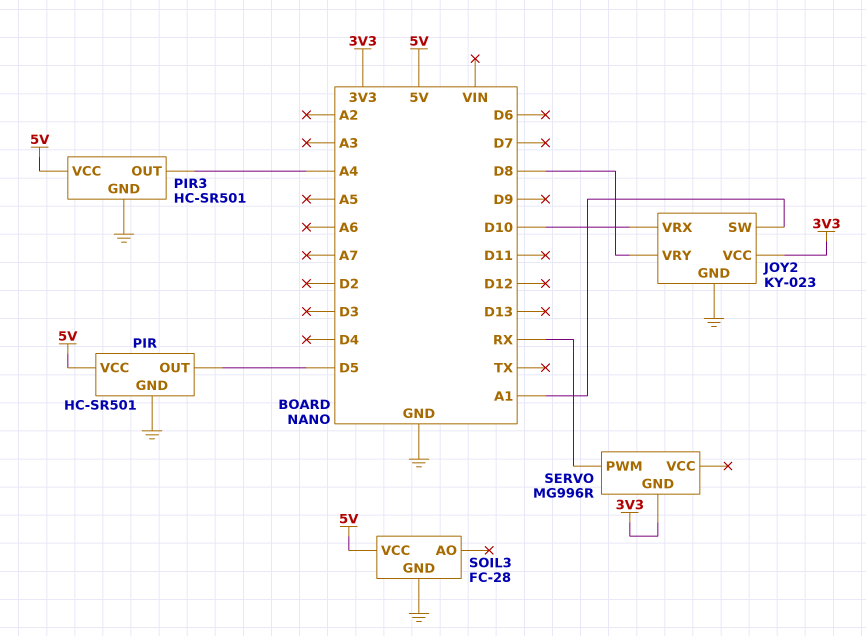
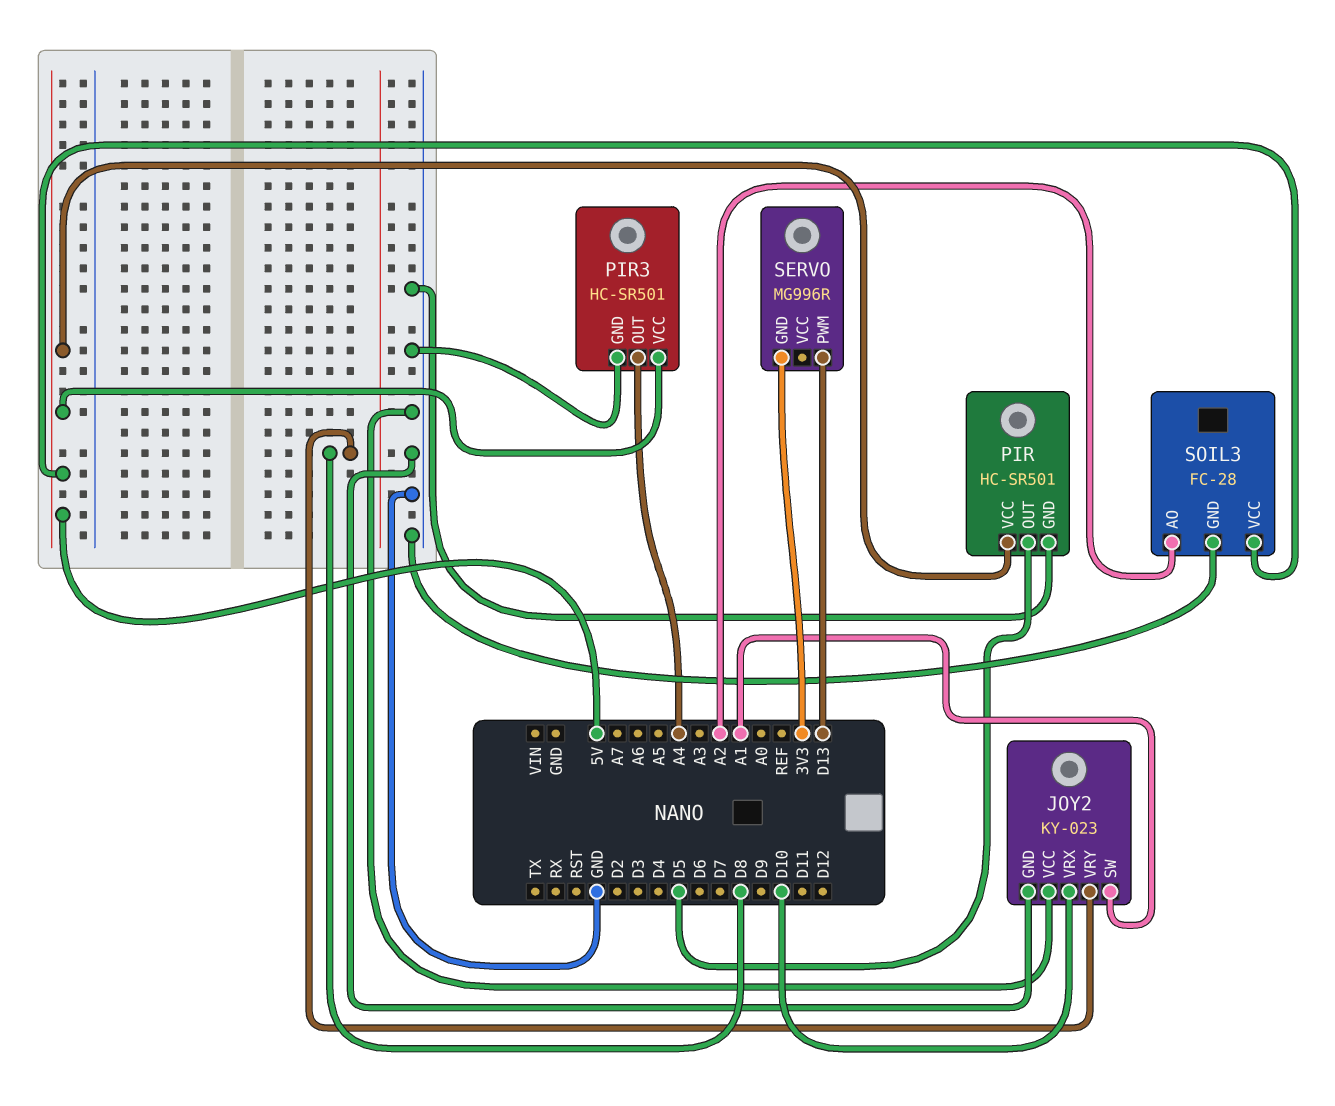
JOY2 pin VCC: 3V3 -> GND
SERVO pin PWM: RX -> D13
SOIL3 pin AO: none -> A2

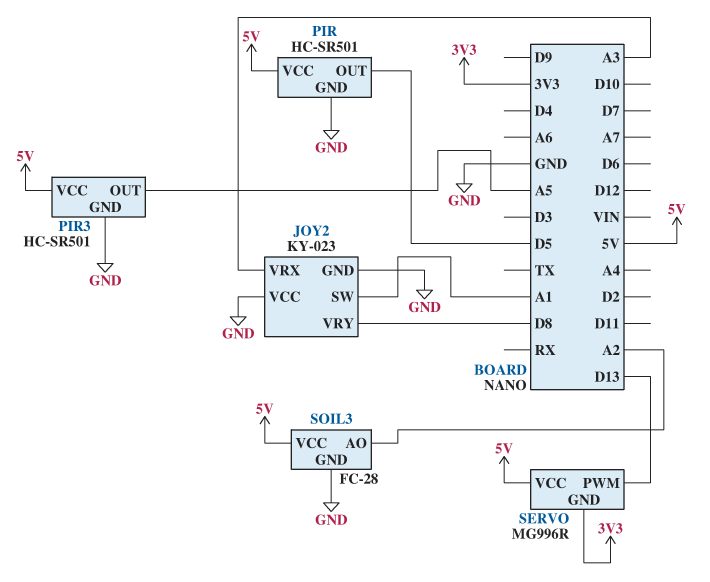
JOY2 pin VRX: D10 -> A3
PIR3 pin OUT: A4 -> A5
SERVO pin VCC: none -> 5V

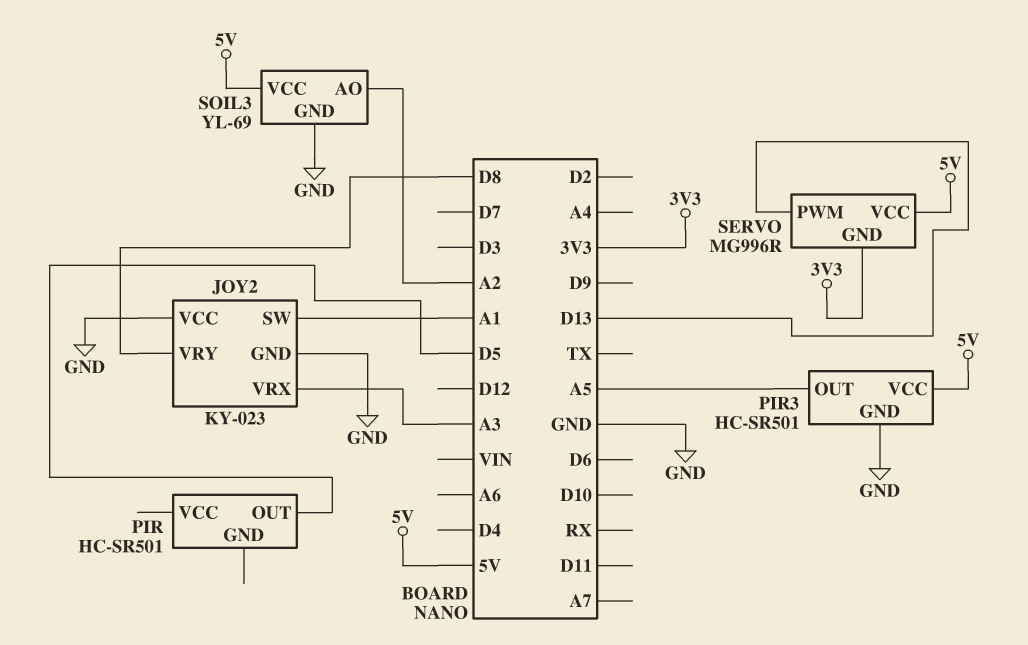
PIR pin GND: GND -> none
PIR pin VCC: 5V -> none
SOIL3: FC-28 -> YL-69

